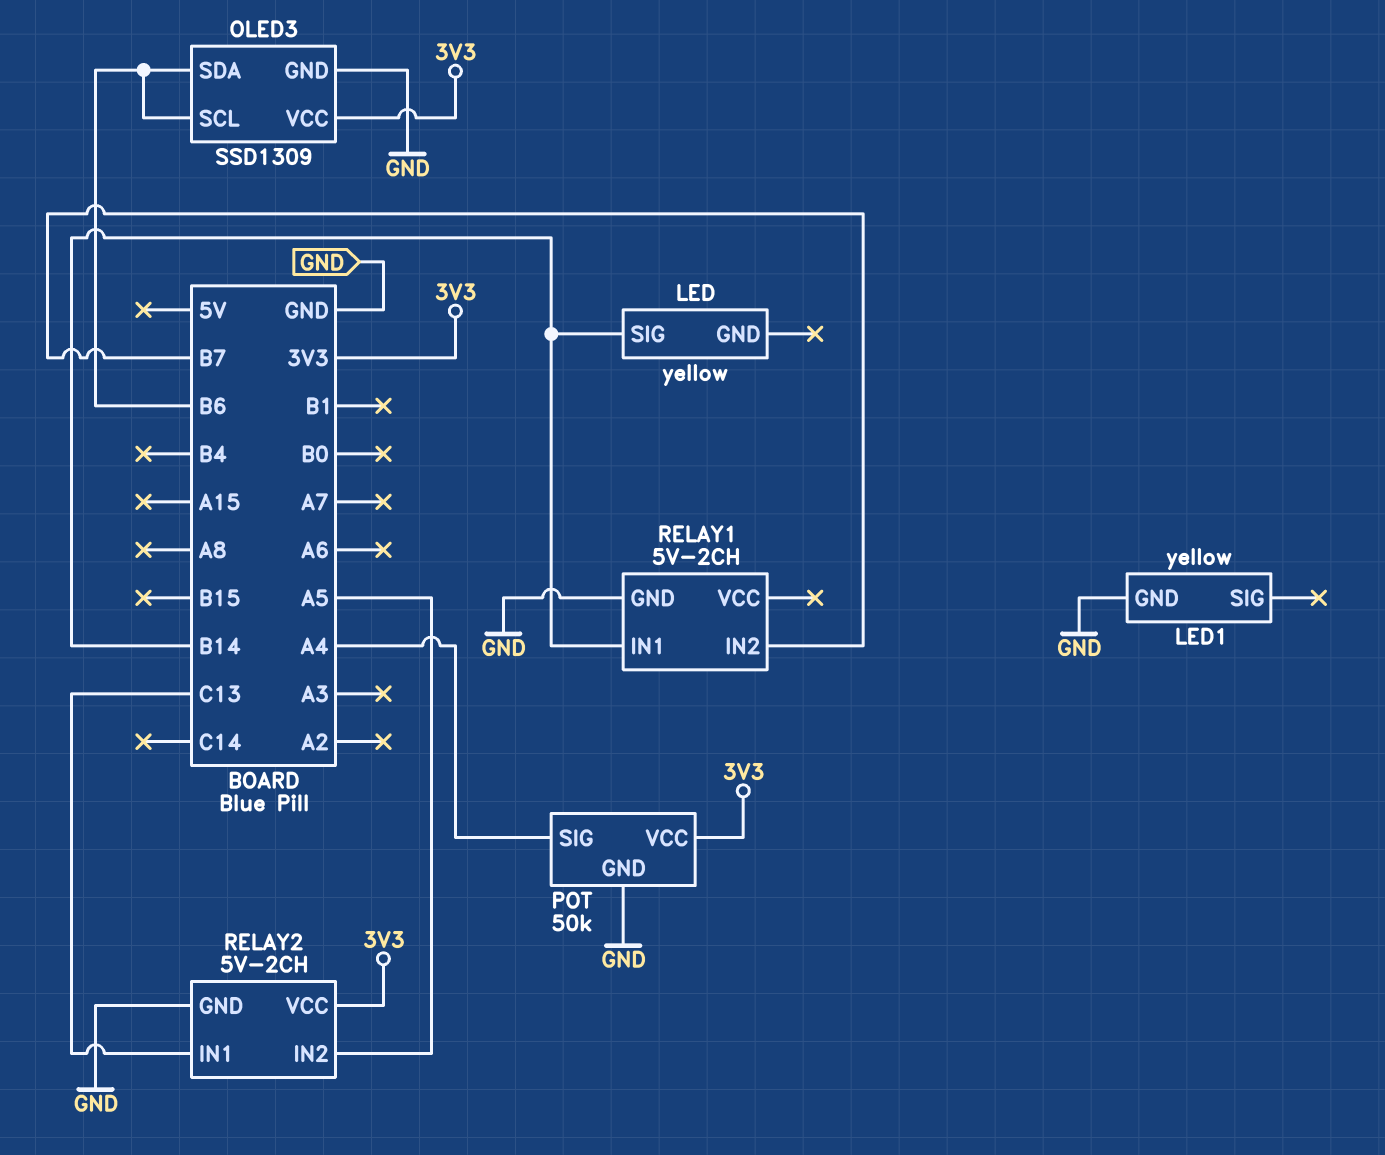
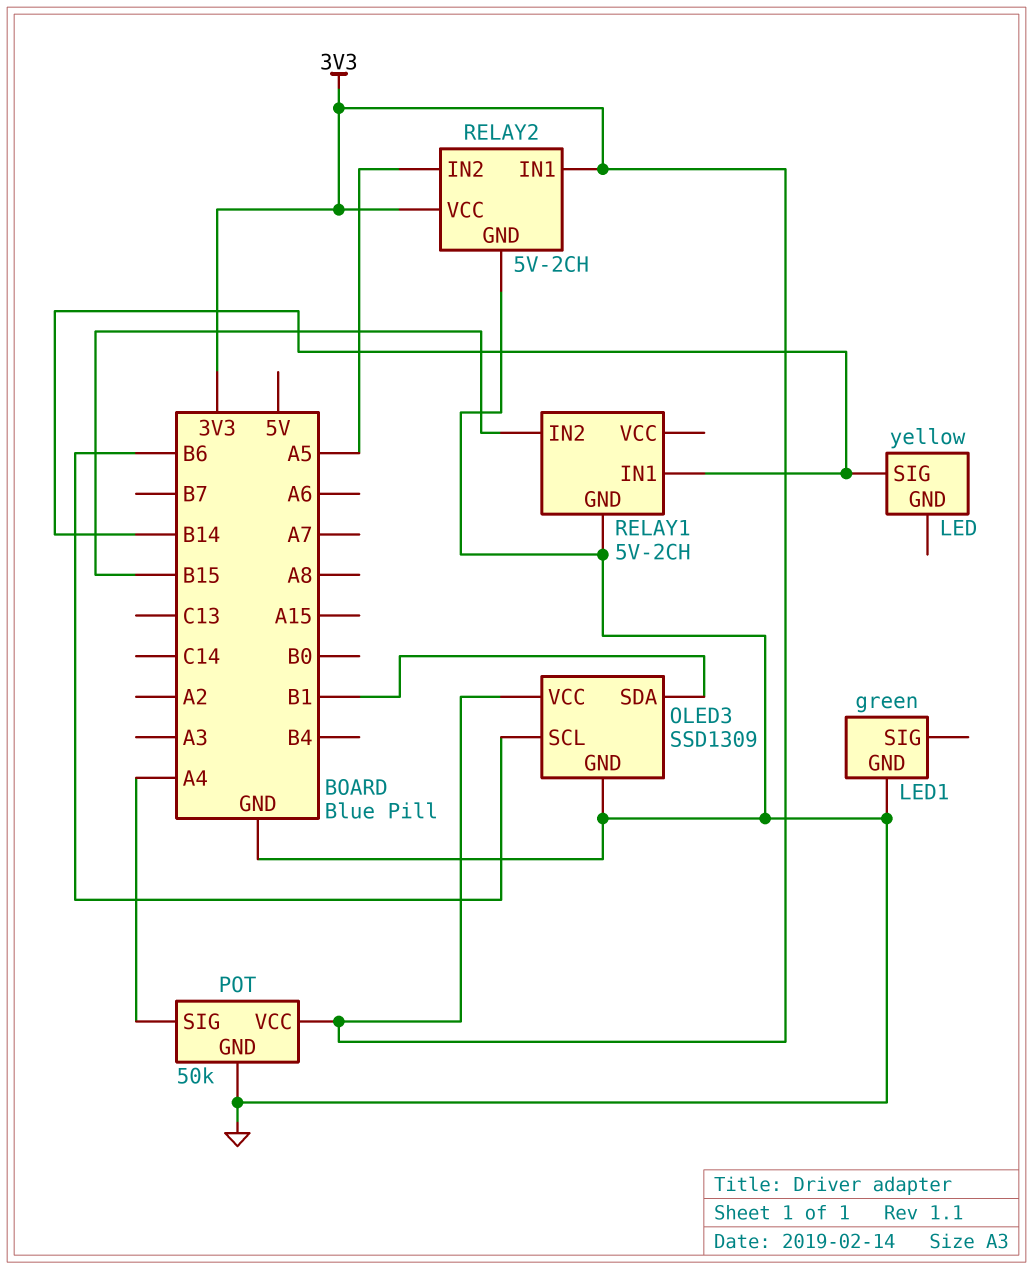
LED1: yellow -> green
OLED3 pin SDA: B6 -> B1
RELAY1 pin IN2: B7 -> B15
RELAY2 pin IN1: C13 -> 3V3

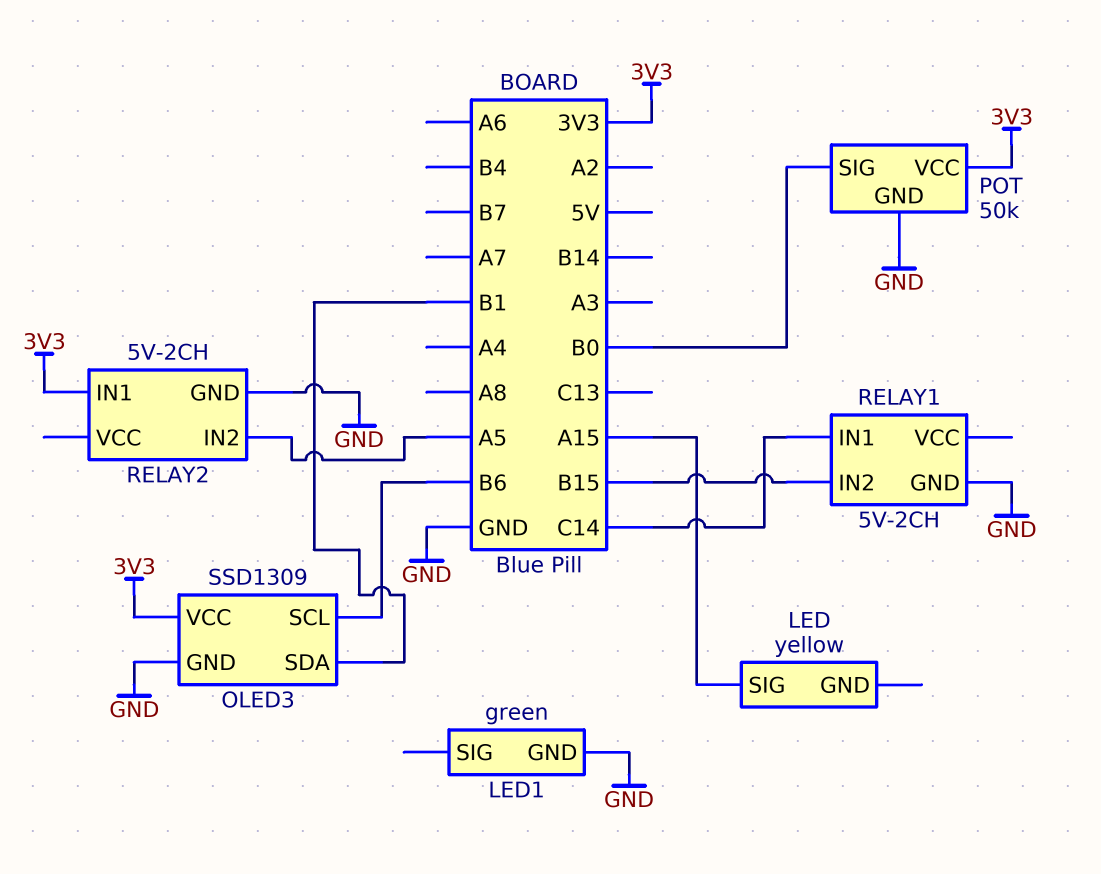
LED pin SIG: B14 -> A15
POT pin SIG: A4 -> B0
RELAY1 pin IN1: B14 -> C14
RELAY2 pin VCC: 3V3 -> none

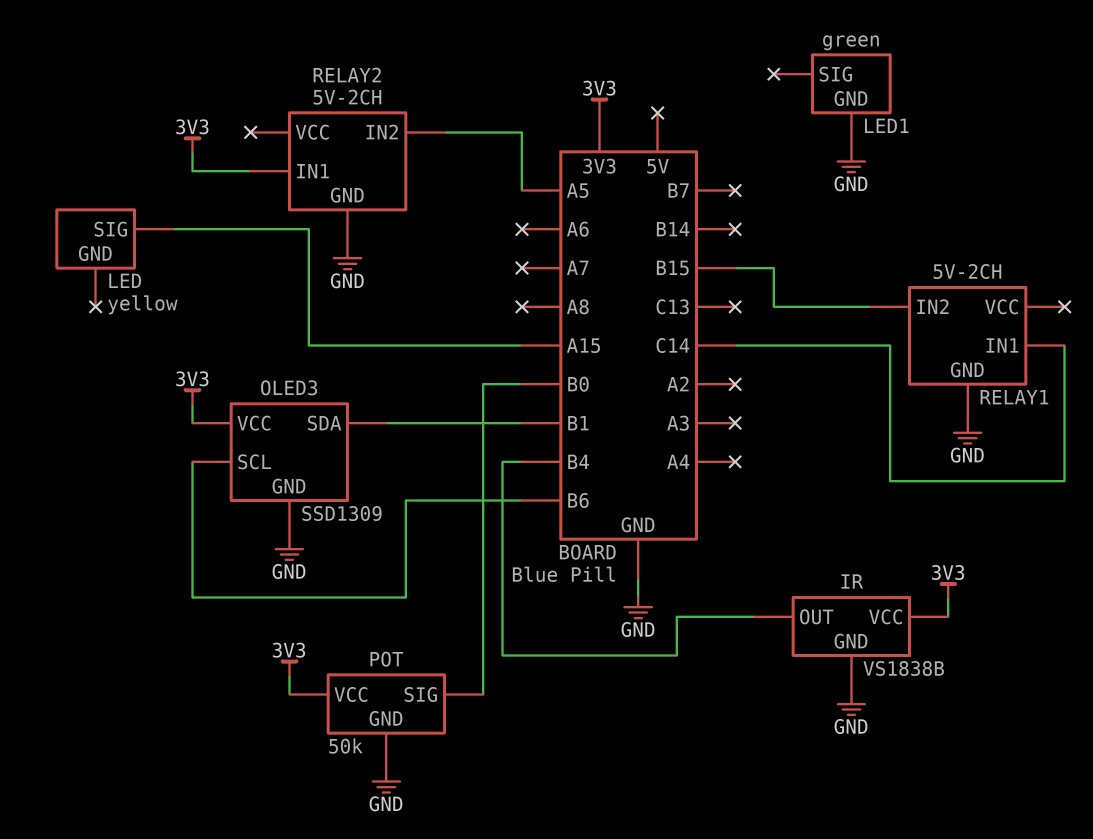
IR: none -> VS1838B
IR pin GND: none -> GND
IR pin OUT: none -> B4
IR pin VCC: none -> 3V3

